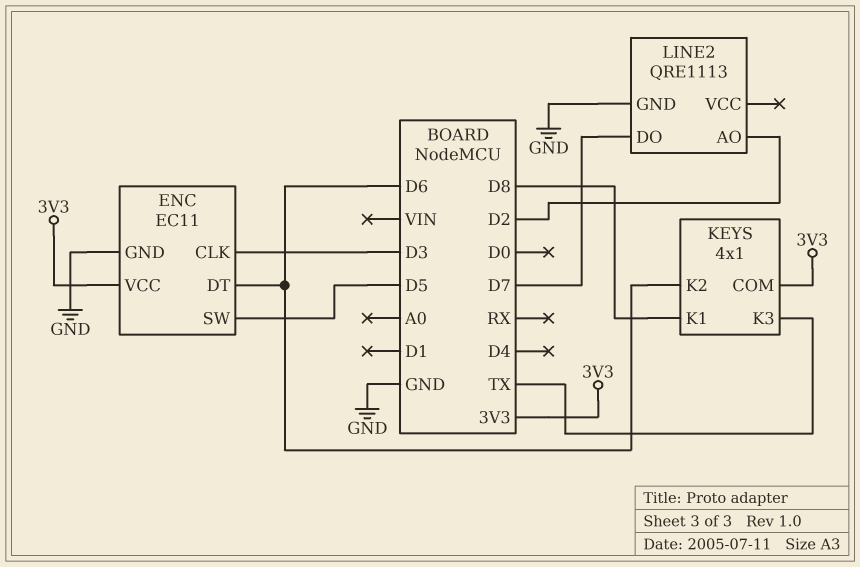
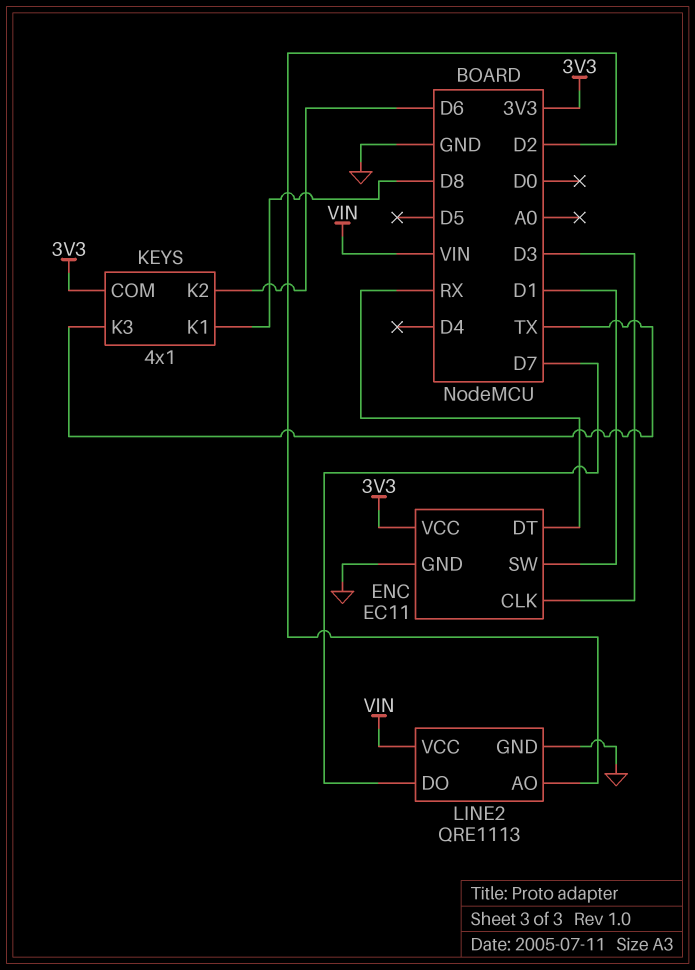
ENC pin DT: D6 -> RX
ENC pin SW: D5 -> D1
LINE2 pin VCC: none -> VIN

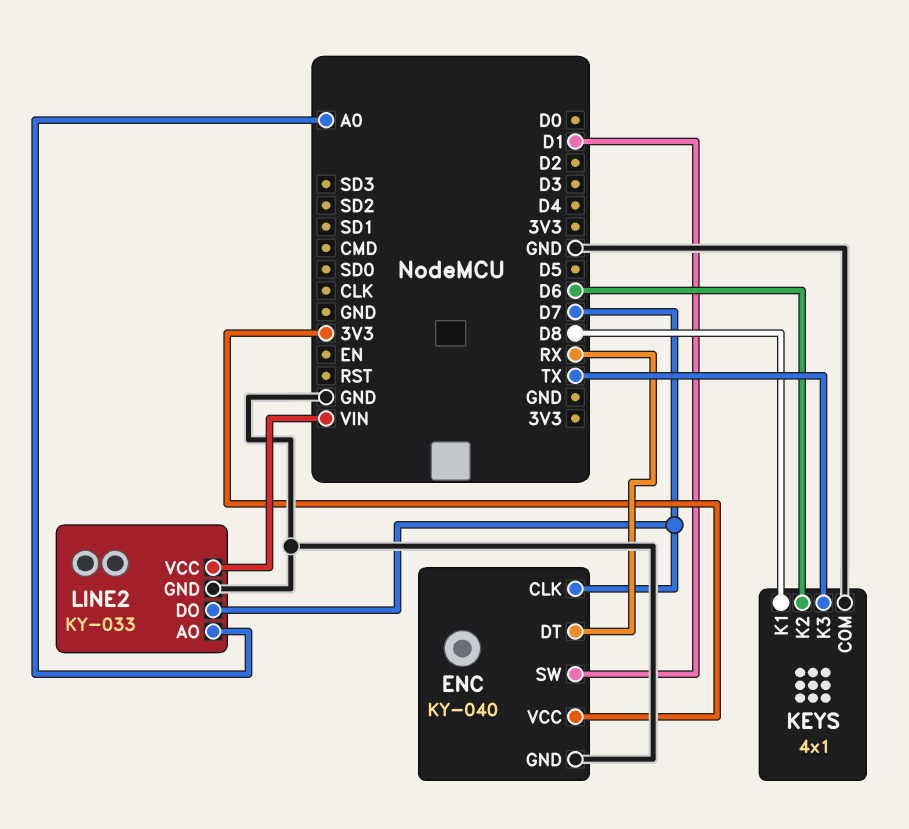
ENC: EC11 -> KY-040
ENC pin CLK: D3 -> D7
KEYS pin COM: 3V3 -> GND
LINE2: QRE1113 -> KY-033
LINE2 pin AO: D2 -> A0

